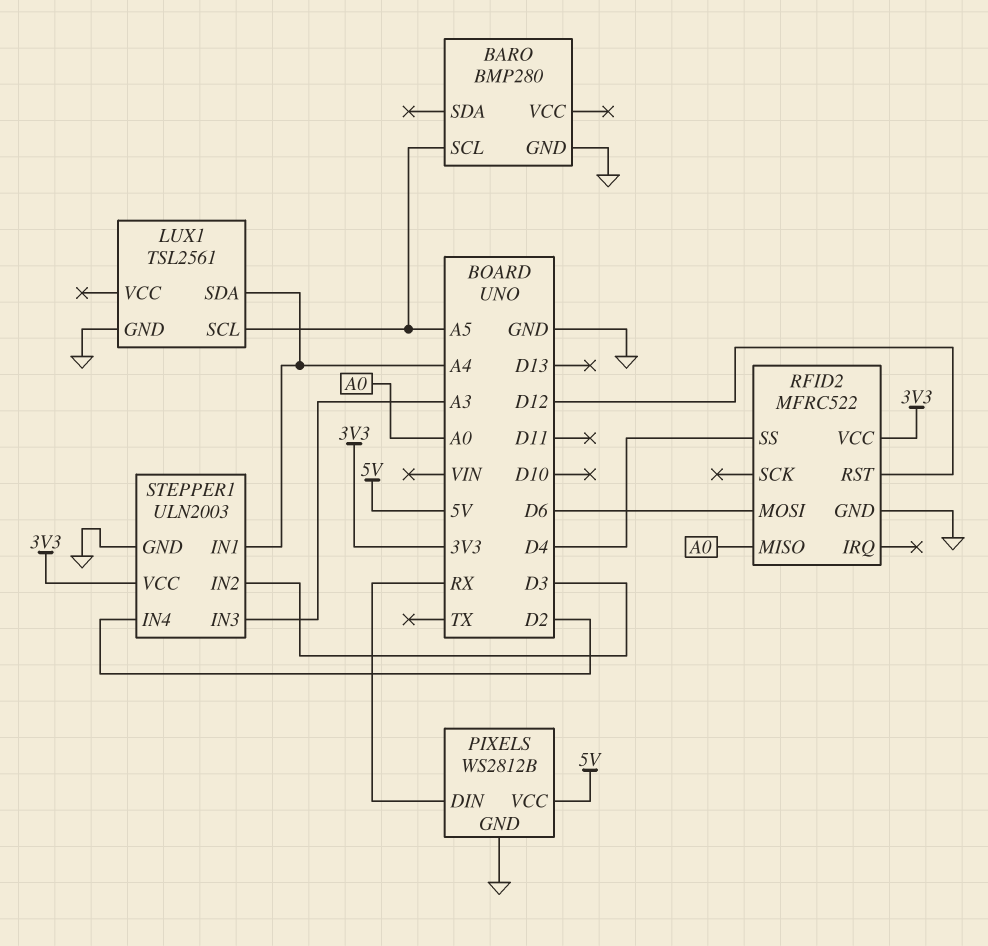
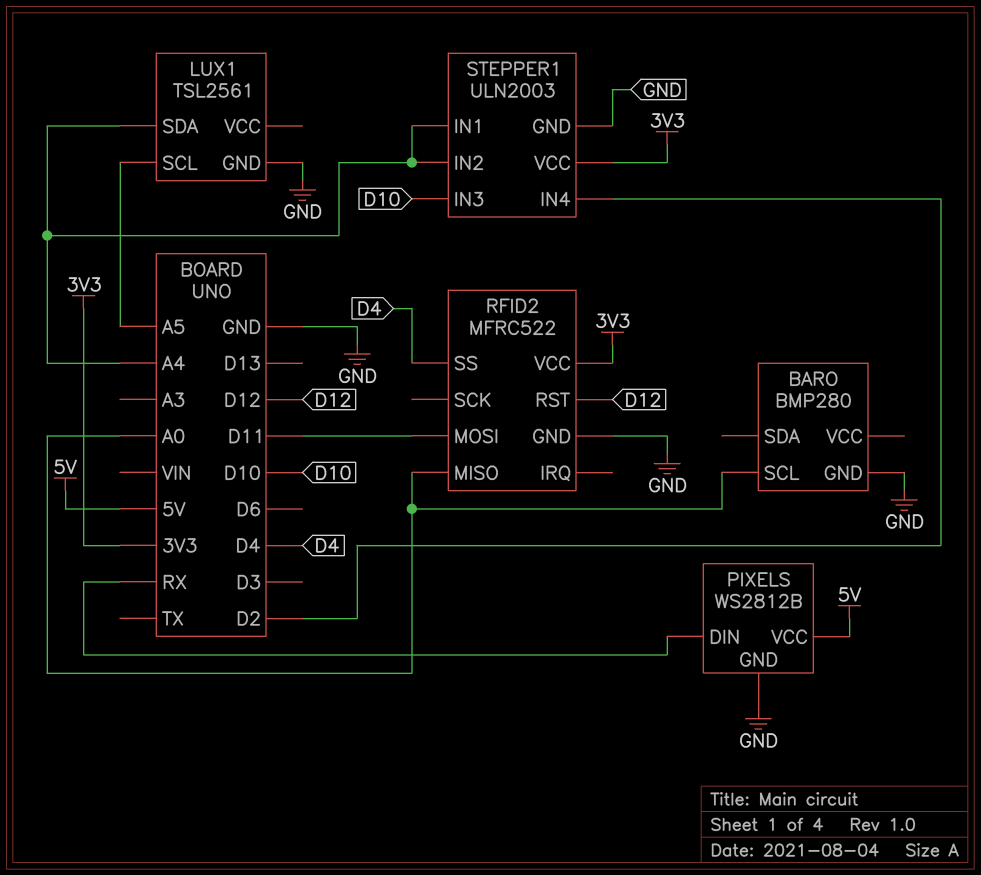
BARO pin SCL: A5 -> A0
RFID2 pin MOSI: D6 -> D11
STEPPER1 pin IN2: D3 -> A4
STEPPER1 pin IN3: A3 -> D10

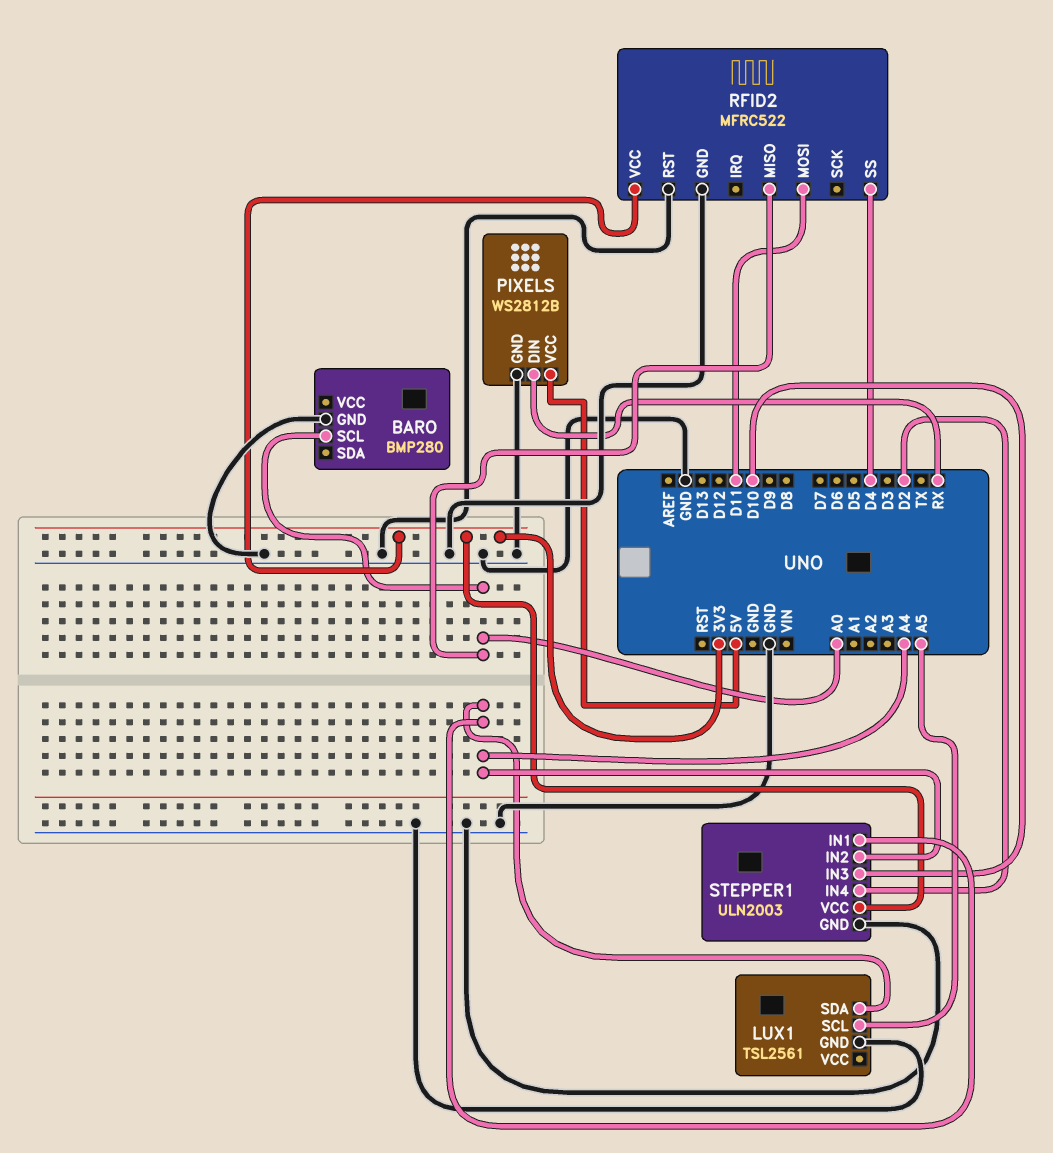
RFID2 pin RST: D12 -> GND

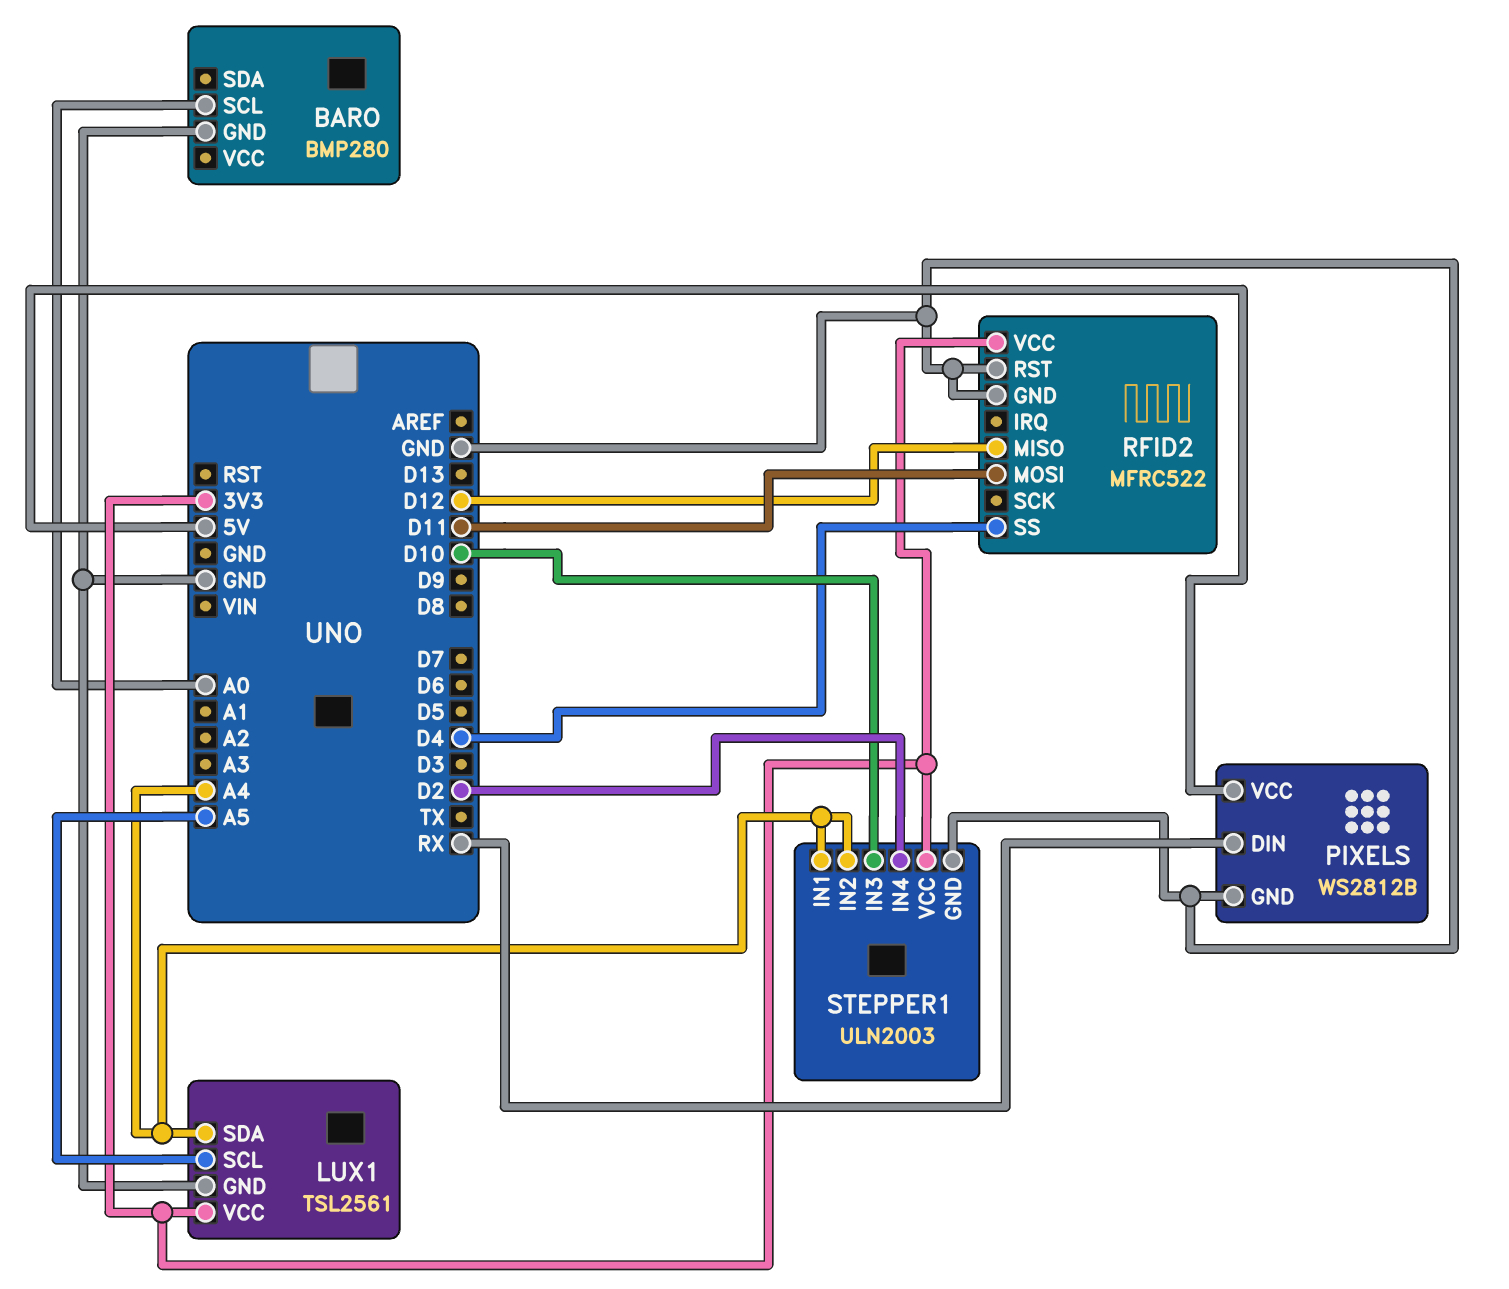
LUX1 pin VCC: none -> 3V3
RFID2 pin MISO: A0 -> D12

